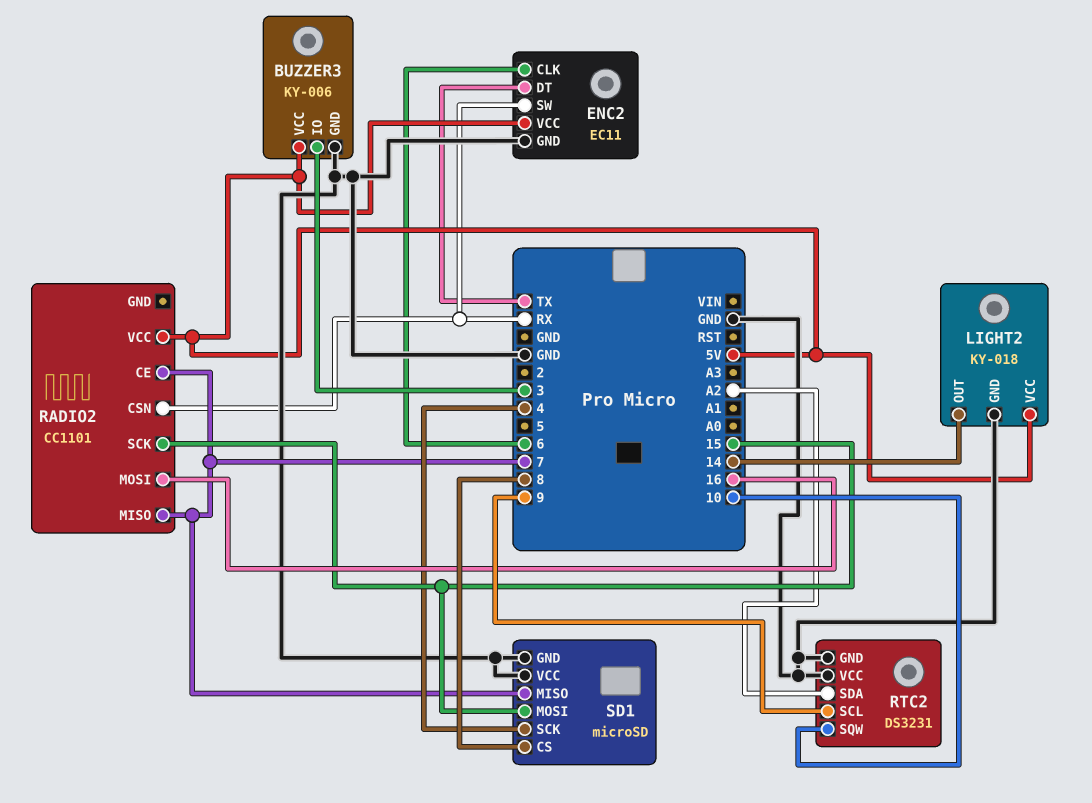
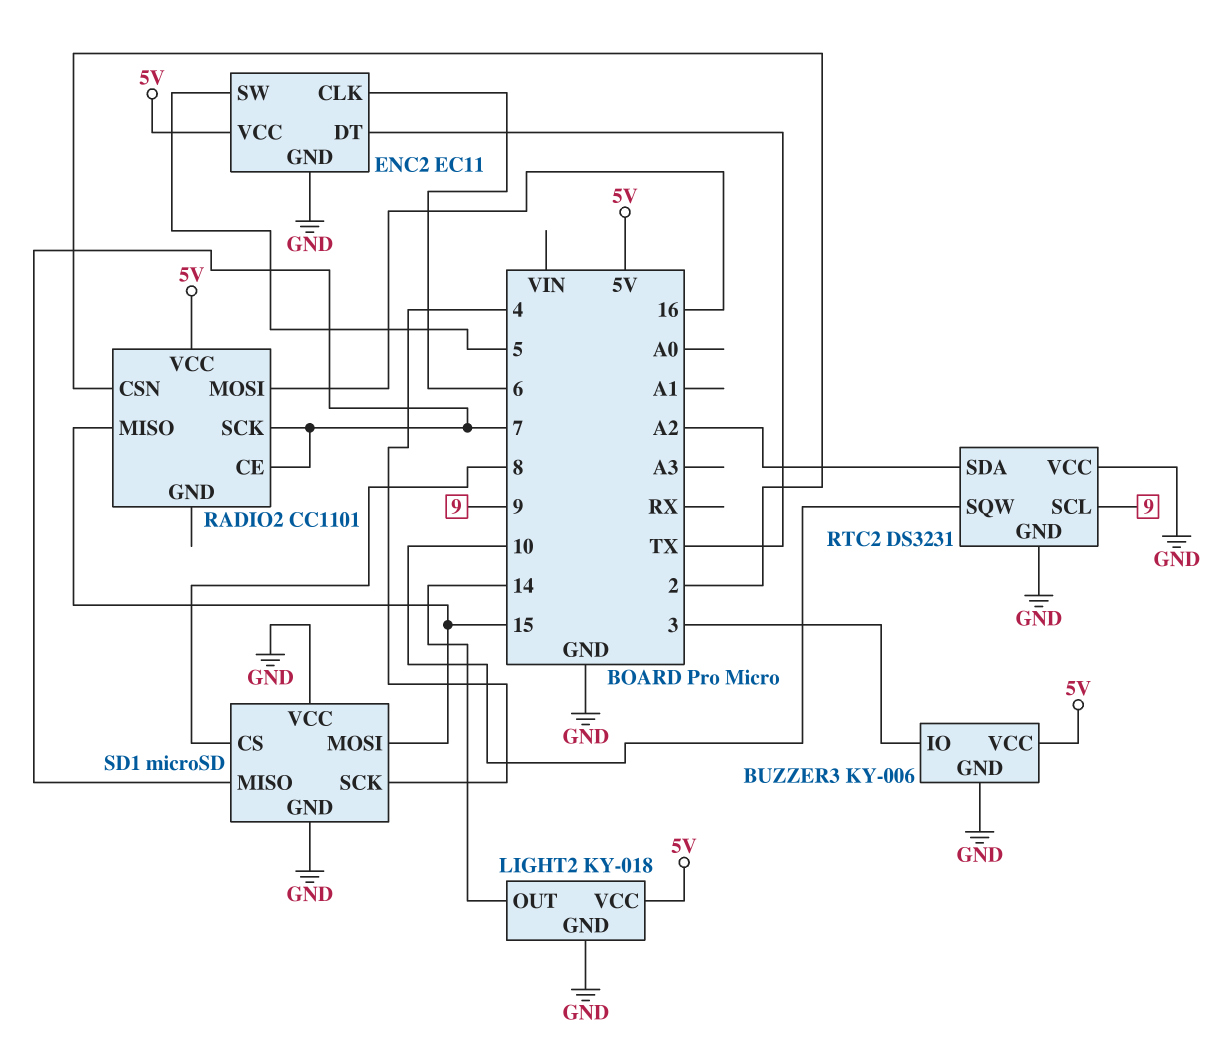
ENC2 pin SW: RX -> 5
RADIO2 pin CSN: RX -> 2
RADIO2 pin MISO: 7 -> 15
RADIO2 pin SCK: 15 -> 7

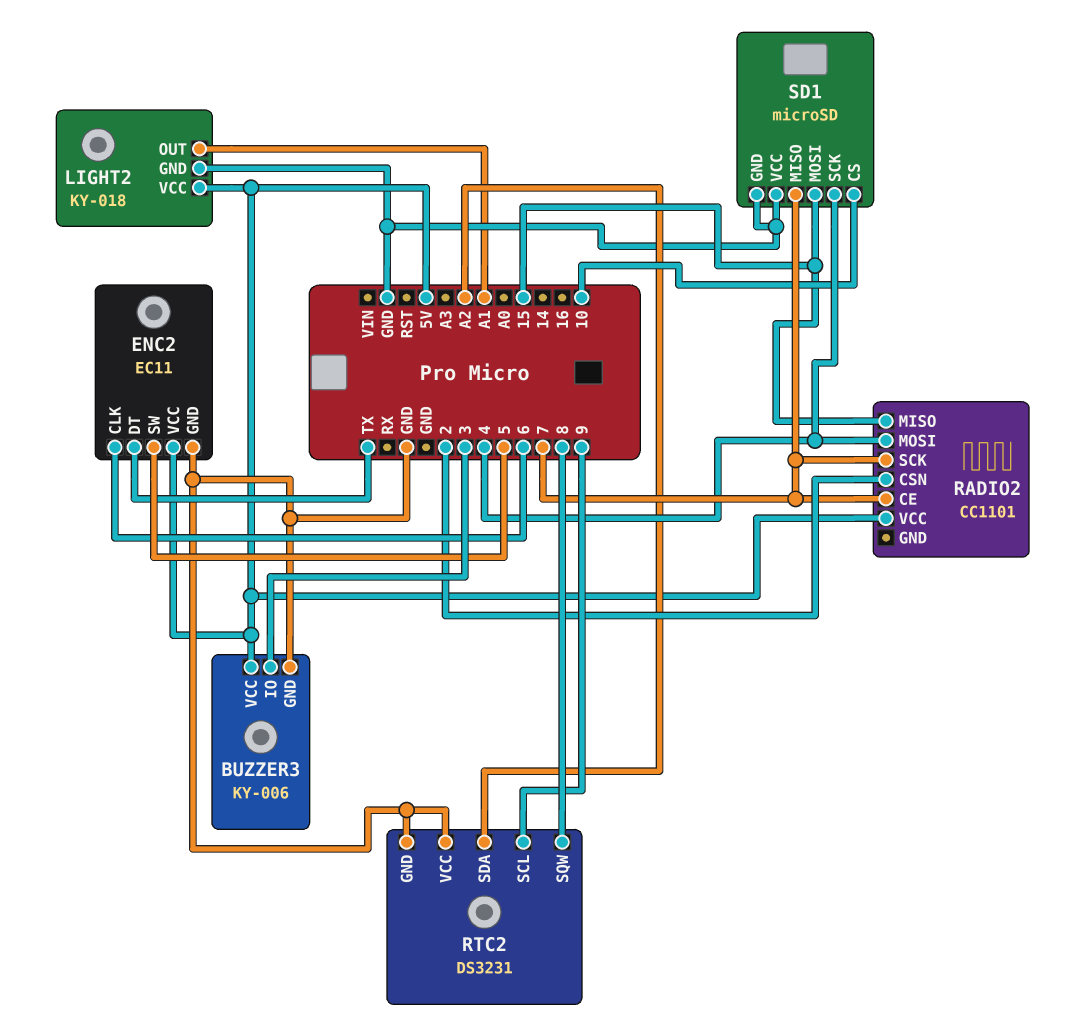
LIGHT2 pin OUT: 14 -> A1
RADIO2 pin MOSI: 16 -> 4
RTC2 pin SQW: 10 -> 8
SD1 pin CS: 8 -> 10

